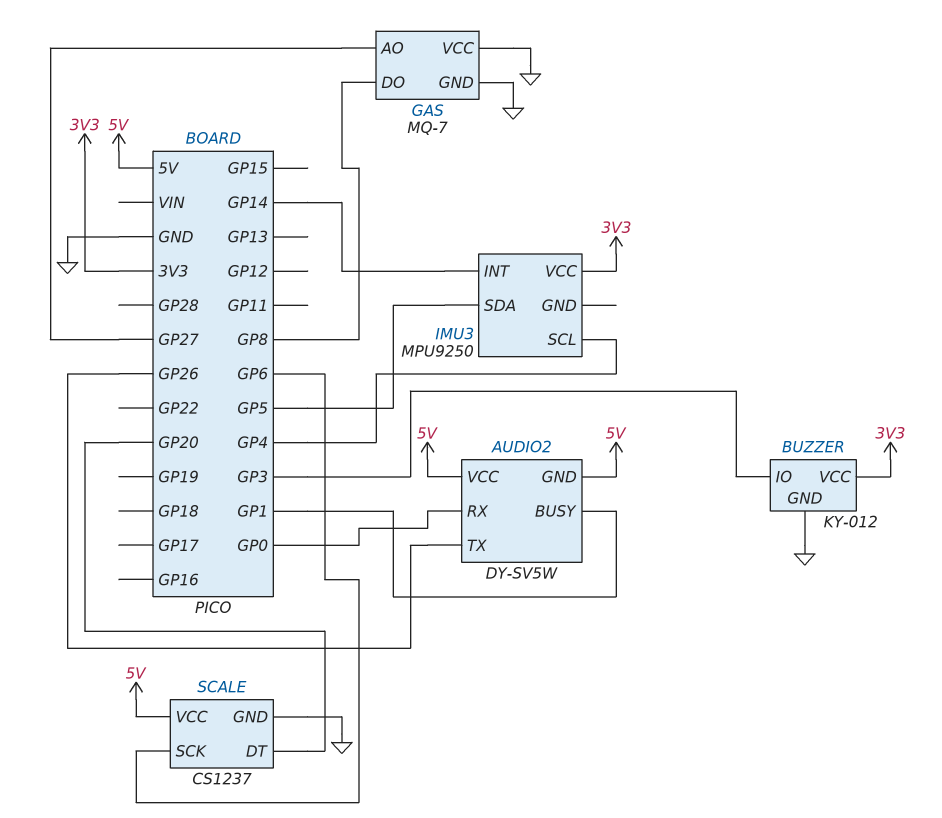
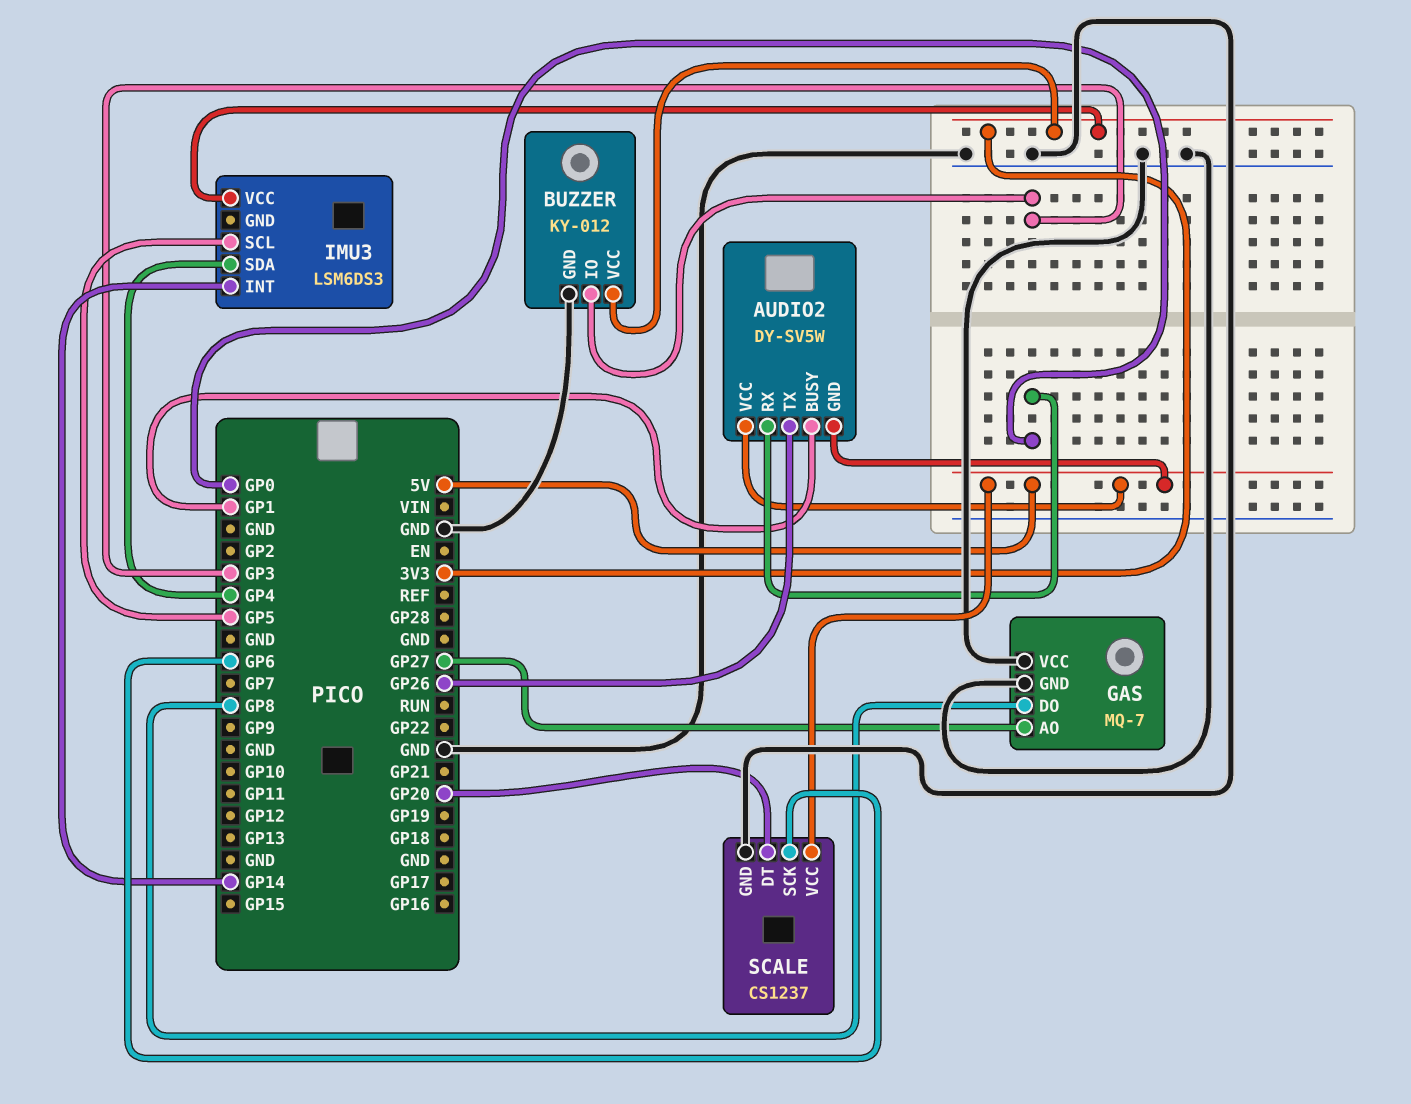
IMU3: MPU9250 -> LSM6DS3
IMU3 pin SCL: GP4 -> GP5
IMU3 pin SDA: GP5 -> GP4

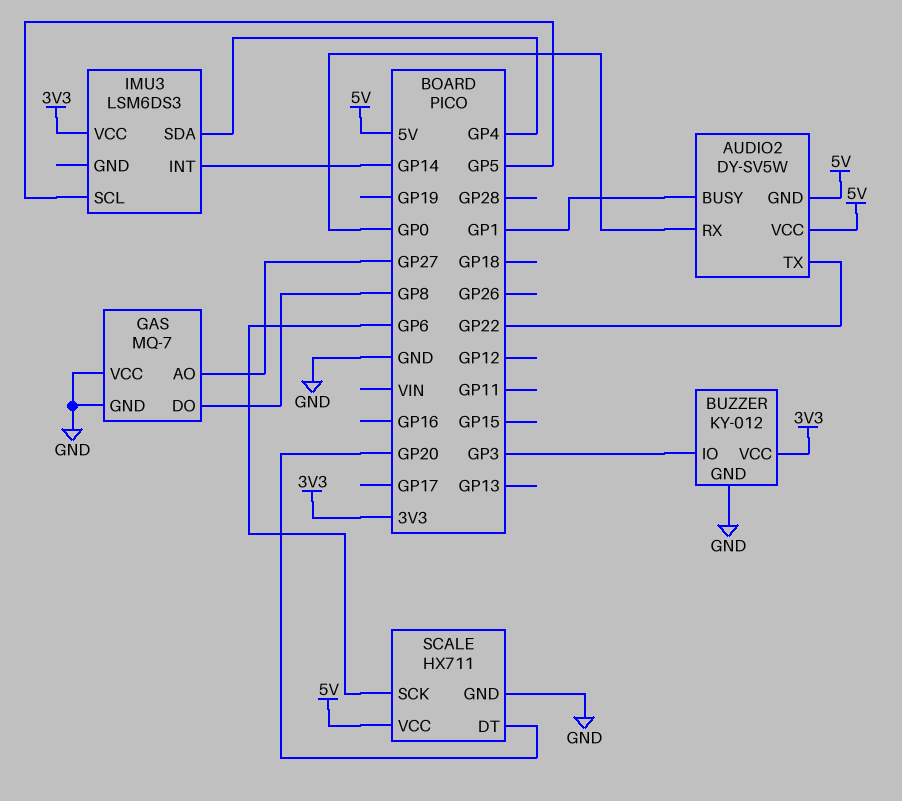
AUDIO2 pin TX: GP26 -> GP22
SCALE: CS1237 -> HX711

